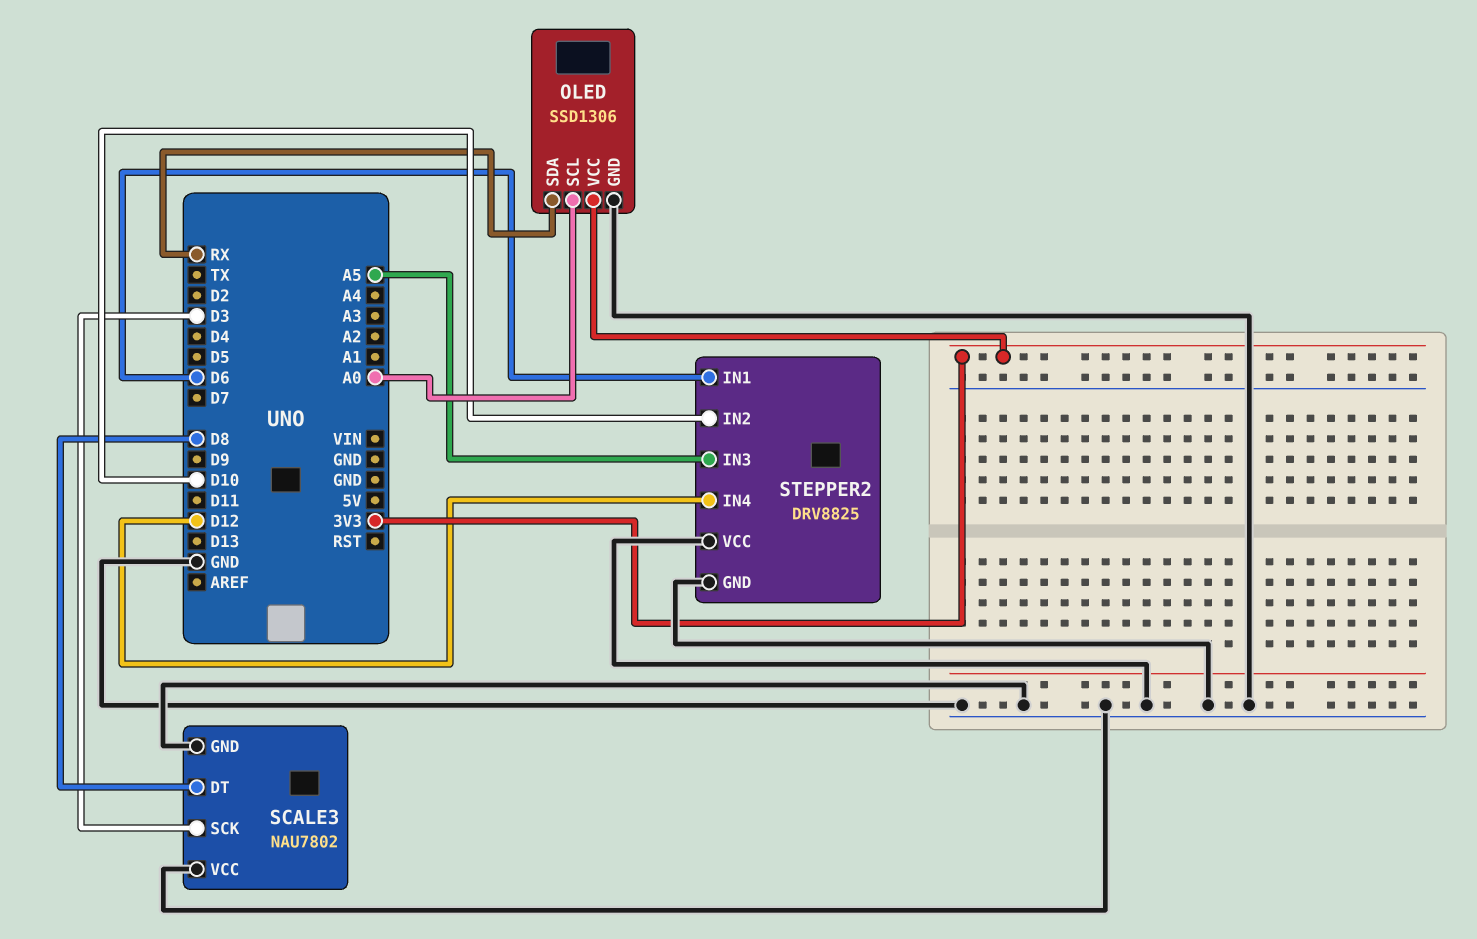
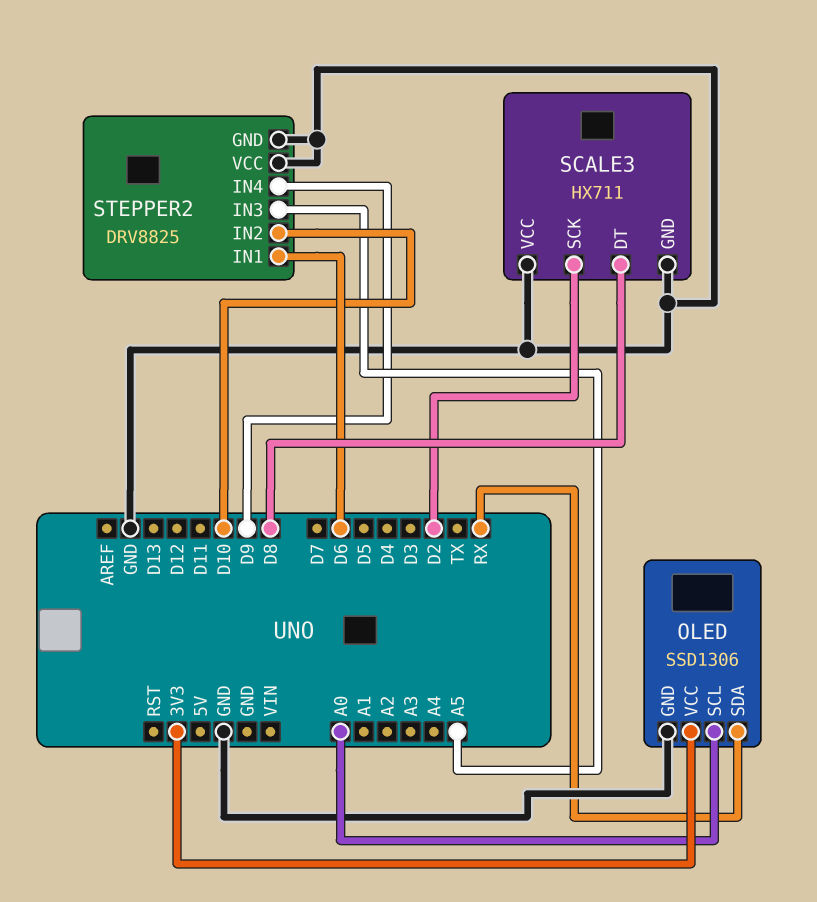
SCALE3: NAU7802 -> HX711
SCALE3 pin SCK: D3 -> D2
STEPPER2 pin IN4: D12 -> D9

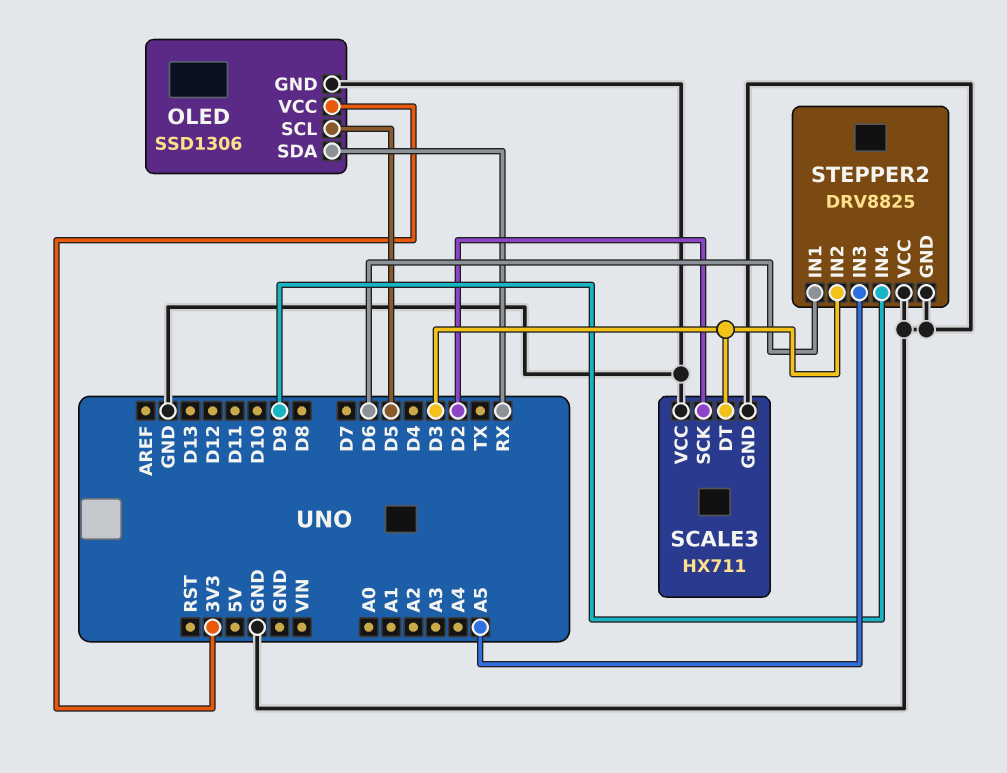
OLED pin SCL: A0 -> D5
SCALE3 pin DT: D8 -> D3
STEPPER2 pin IN2: D10 -> D3

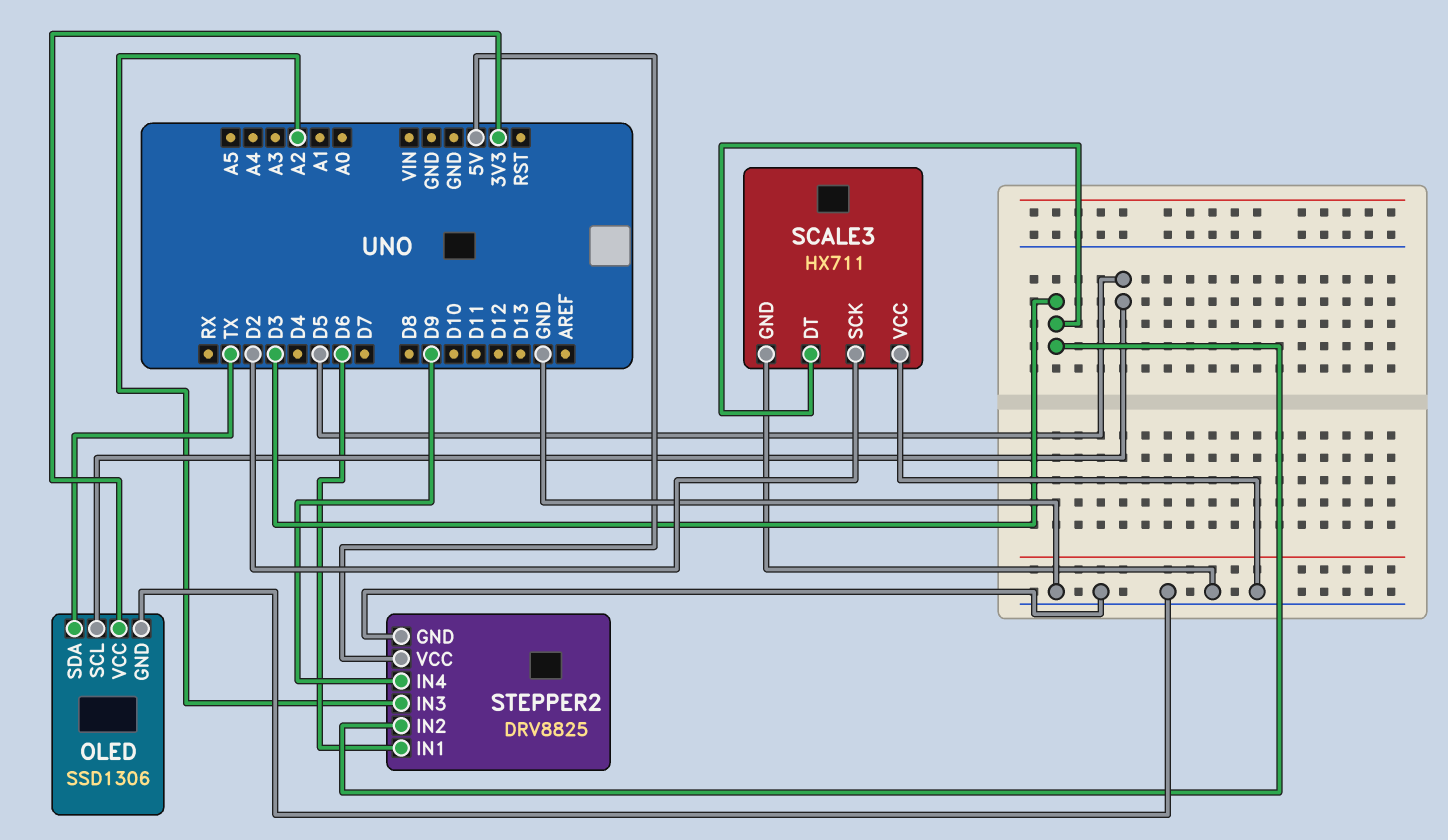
OLED pin SDA: RX -> TX
STEPPER2 pin IN3: A5 -> A2
STEPPER2 pin VCC: GND -> 5V

